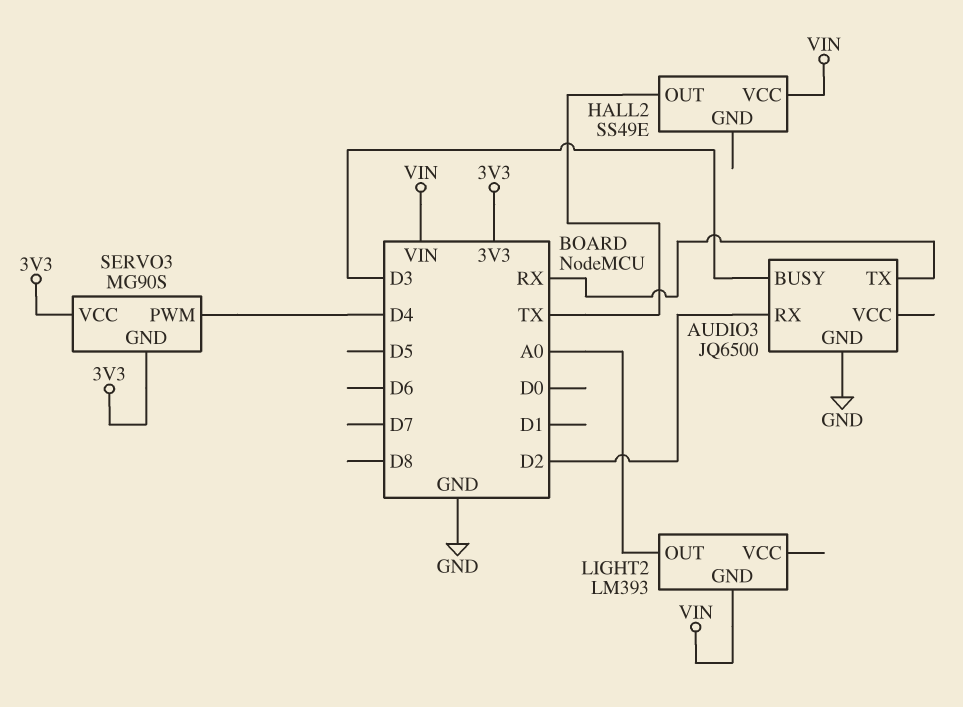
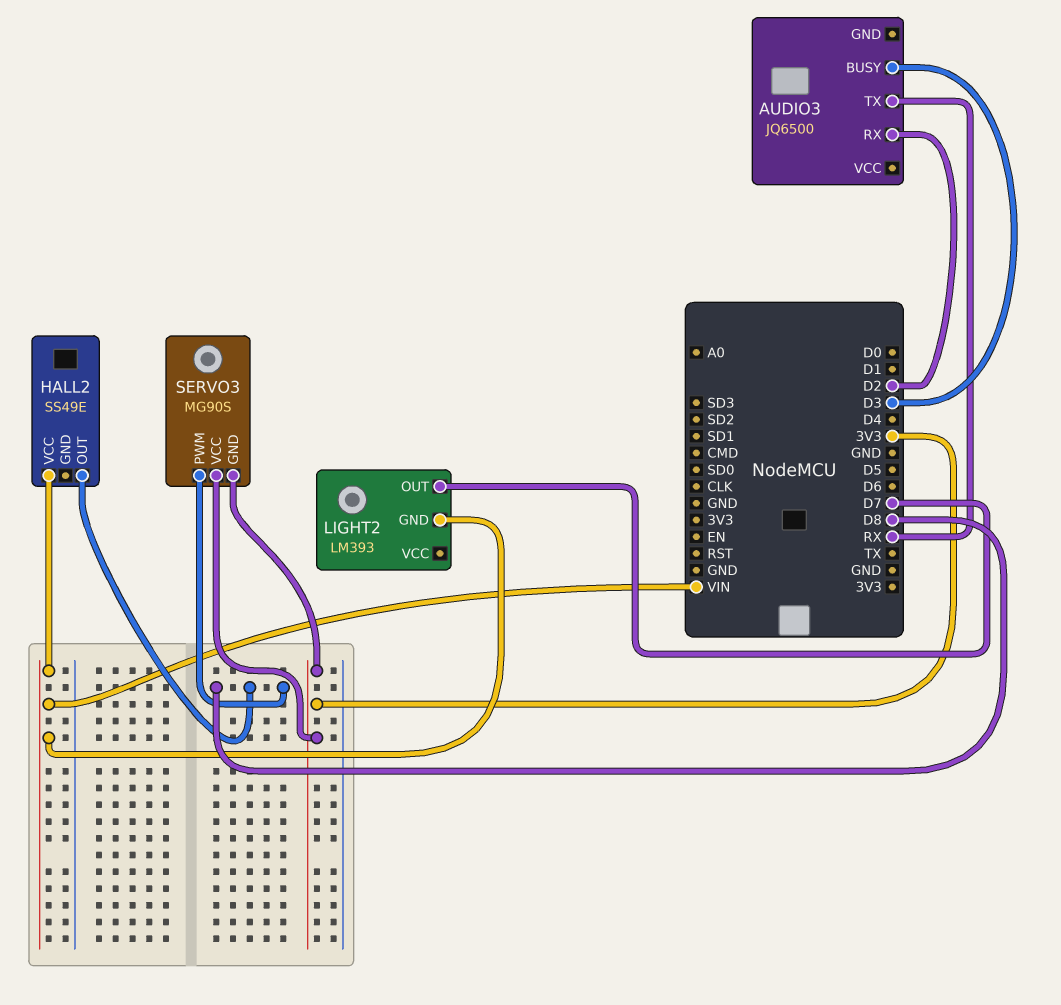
AUDIO3 pin GND: GND -> none
HALL2 pin OUT: TX -> D8
LIGHT2 pin OUT: A0 -> D7
SERVO3 pin PWM: D4 -> D8

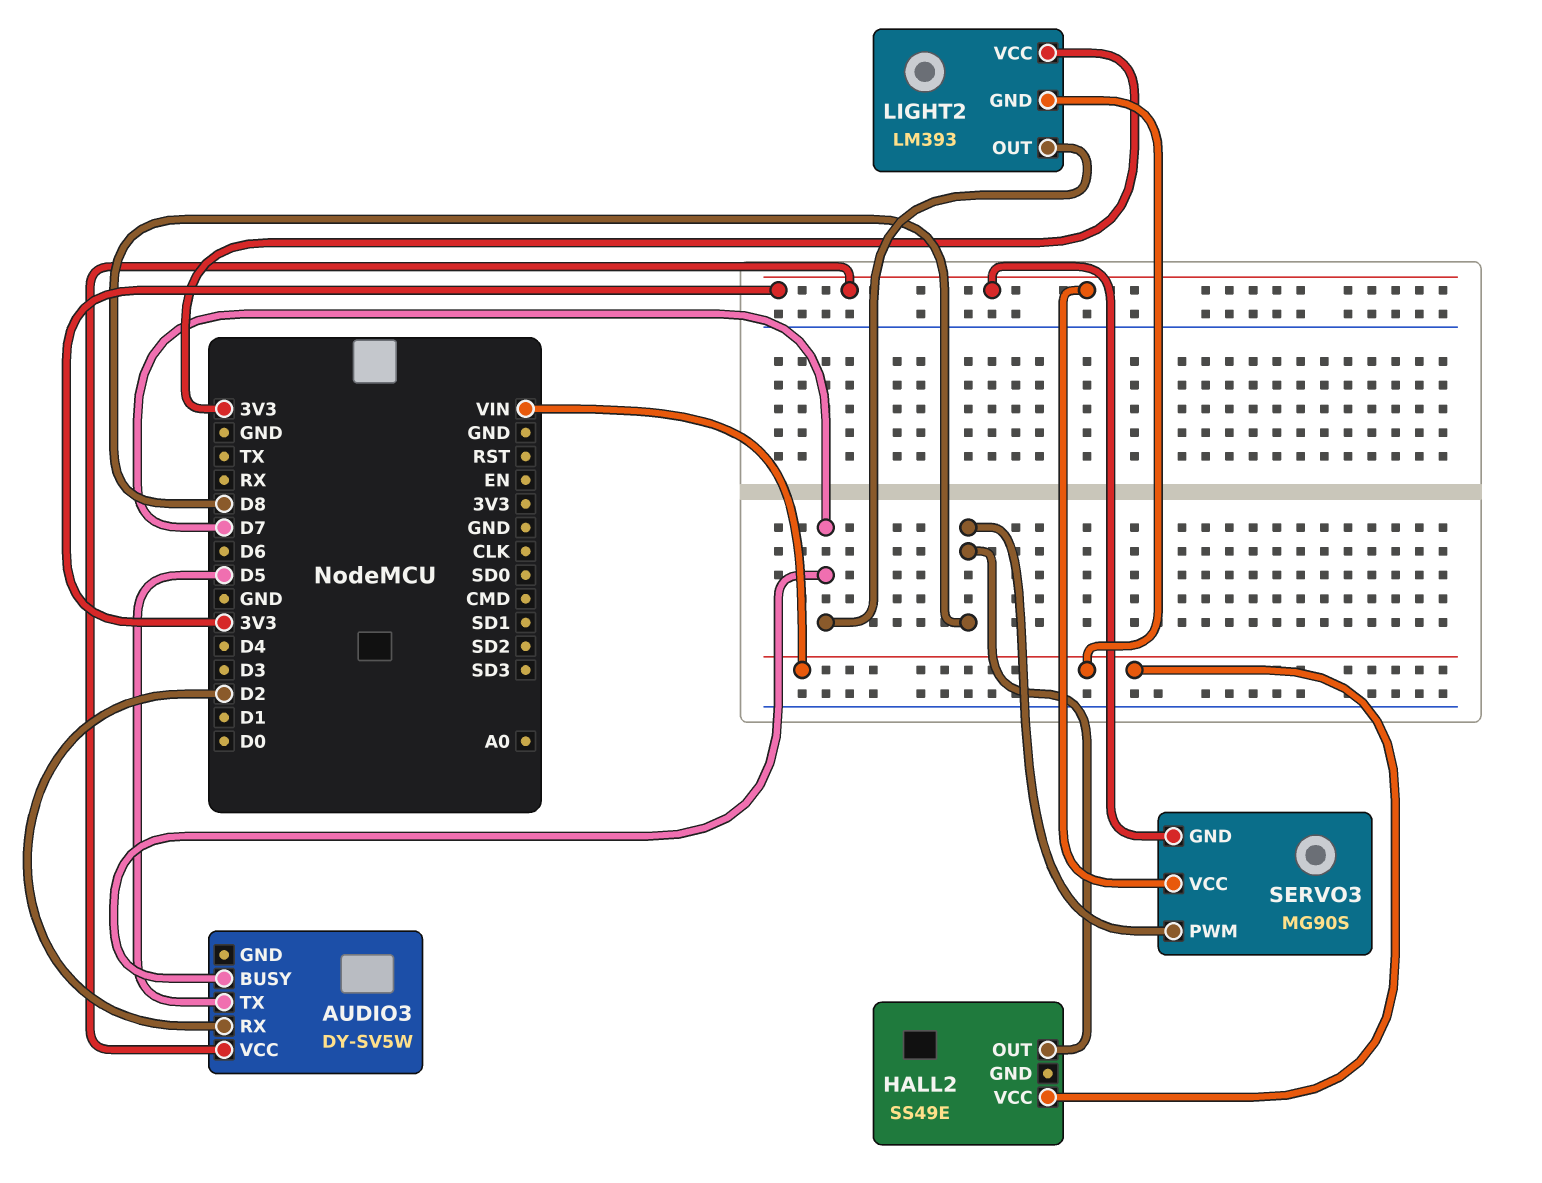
AUDIO3: JQ6500 -> DY-SV5W
AUDIO3 pin BUSY: D3 -> D7
AUDIO3 pin TX: RX -> D5
AUDIO3 pin VCC: none -> 3V3
LIGHT2 pin VCC: none -> 3V3

